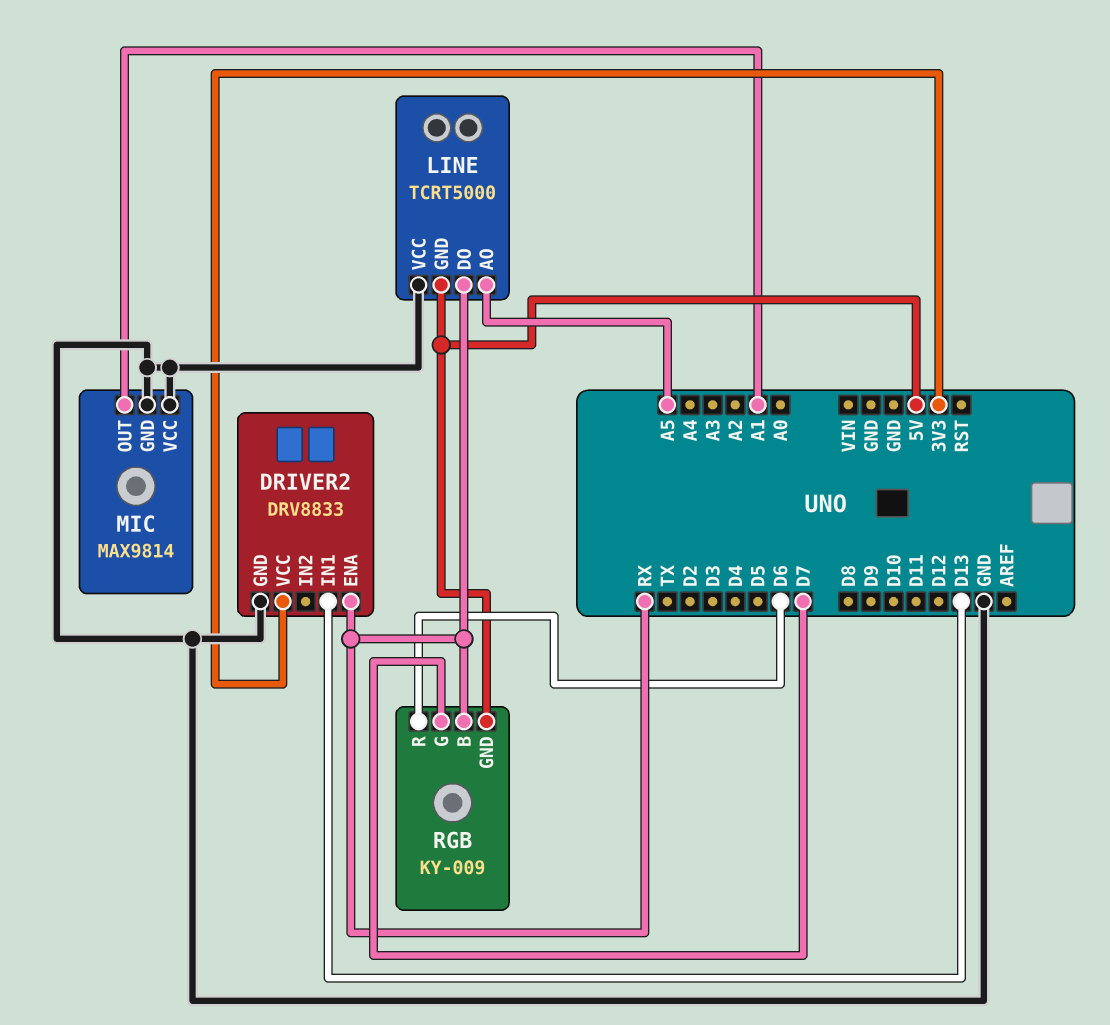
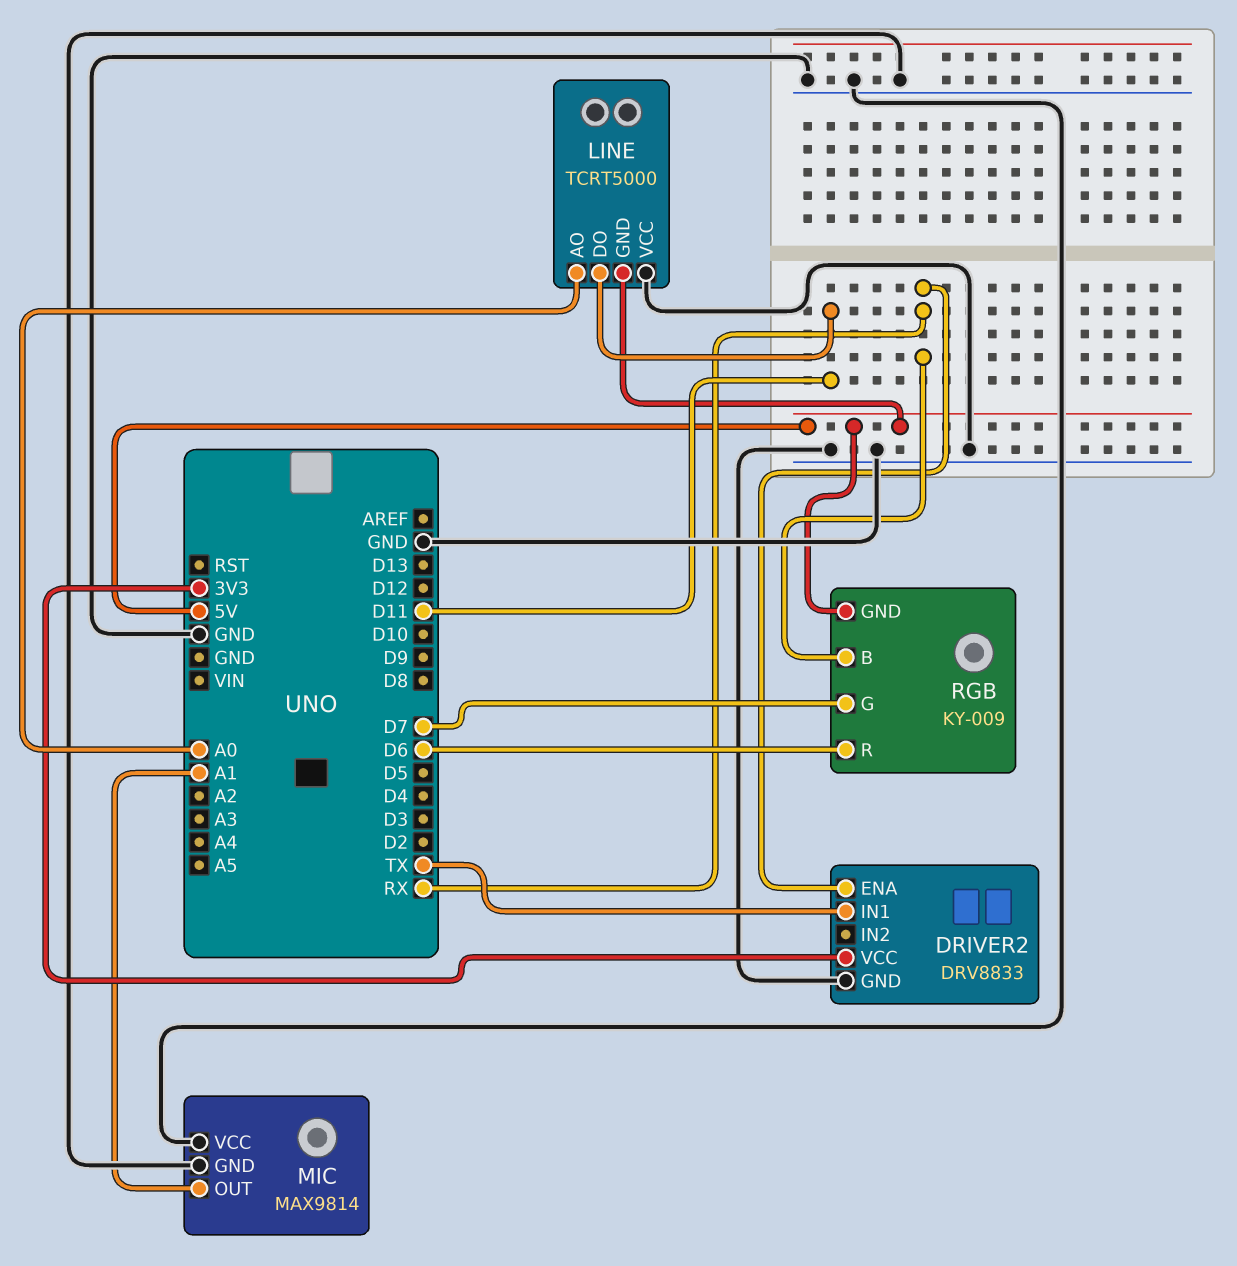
DRIVER2 pin IN1: D13 -> TX
LINE pin AO: A5 -> A0
LINE pin DO: RX -> D11

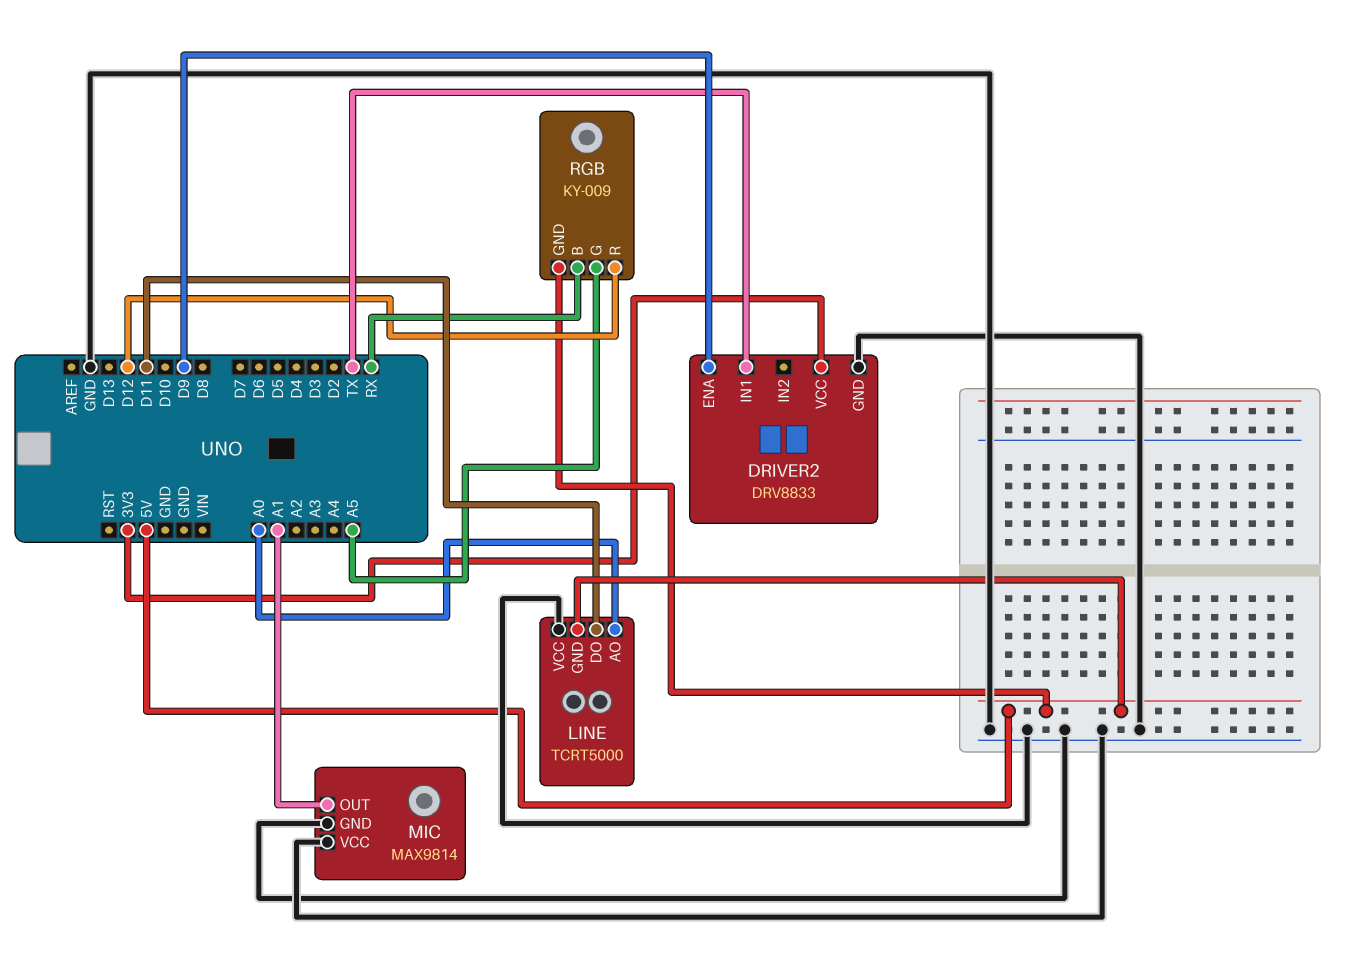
DRIVER2 pin ENA: RX -> D9
RGB pin G: D7 -> A5
RGB pin R: D6 -> D12

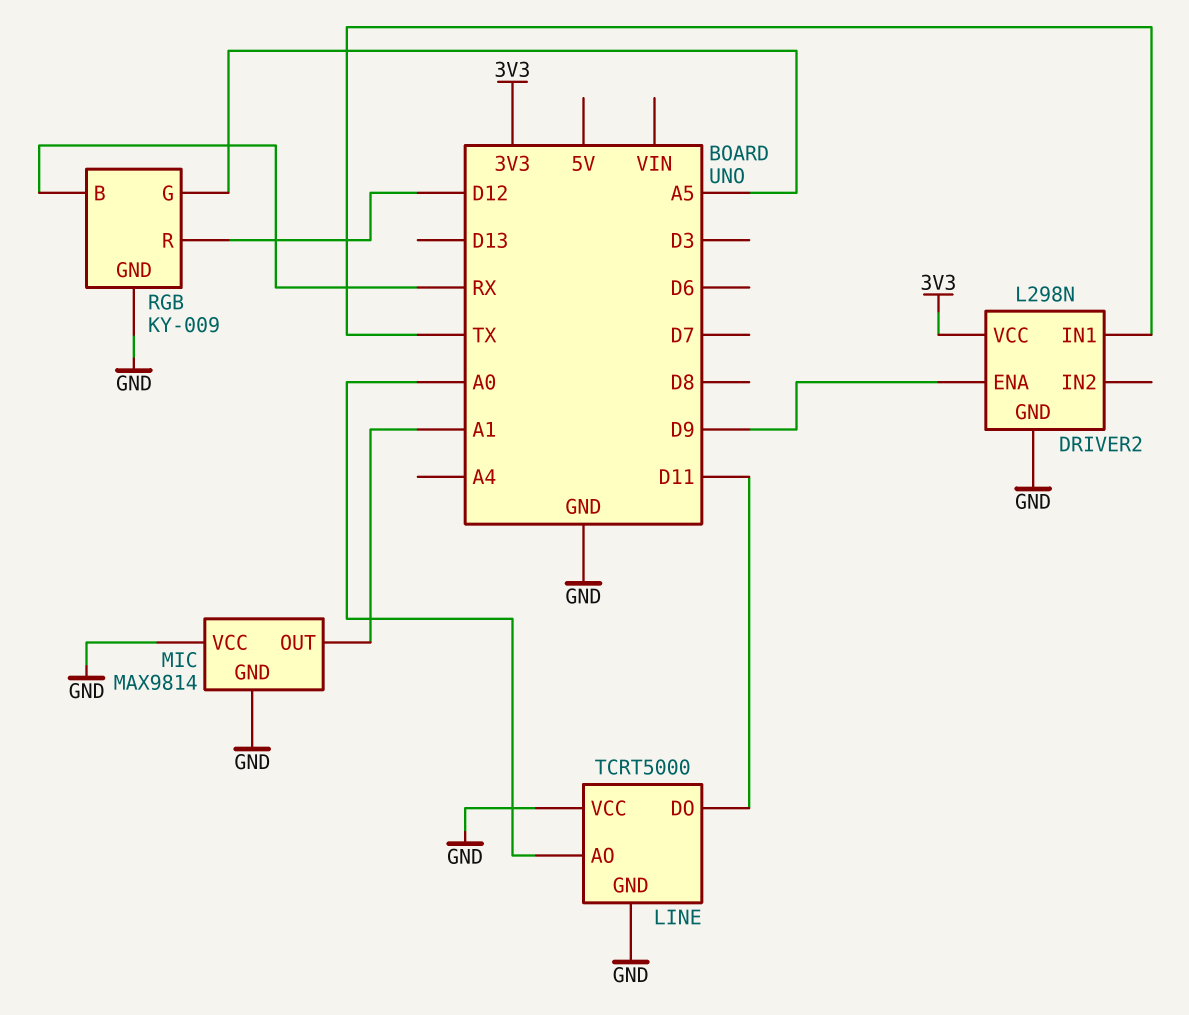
DRIVER2: DRV8833 -> L298N
LINE pin GND: 5V -> GND
RGB pin GND: 5V -> GND

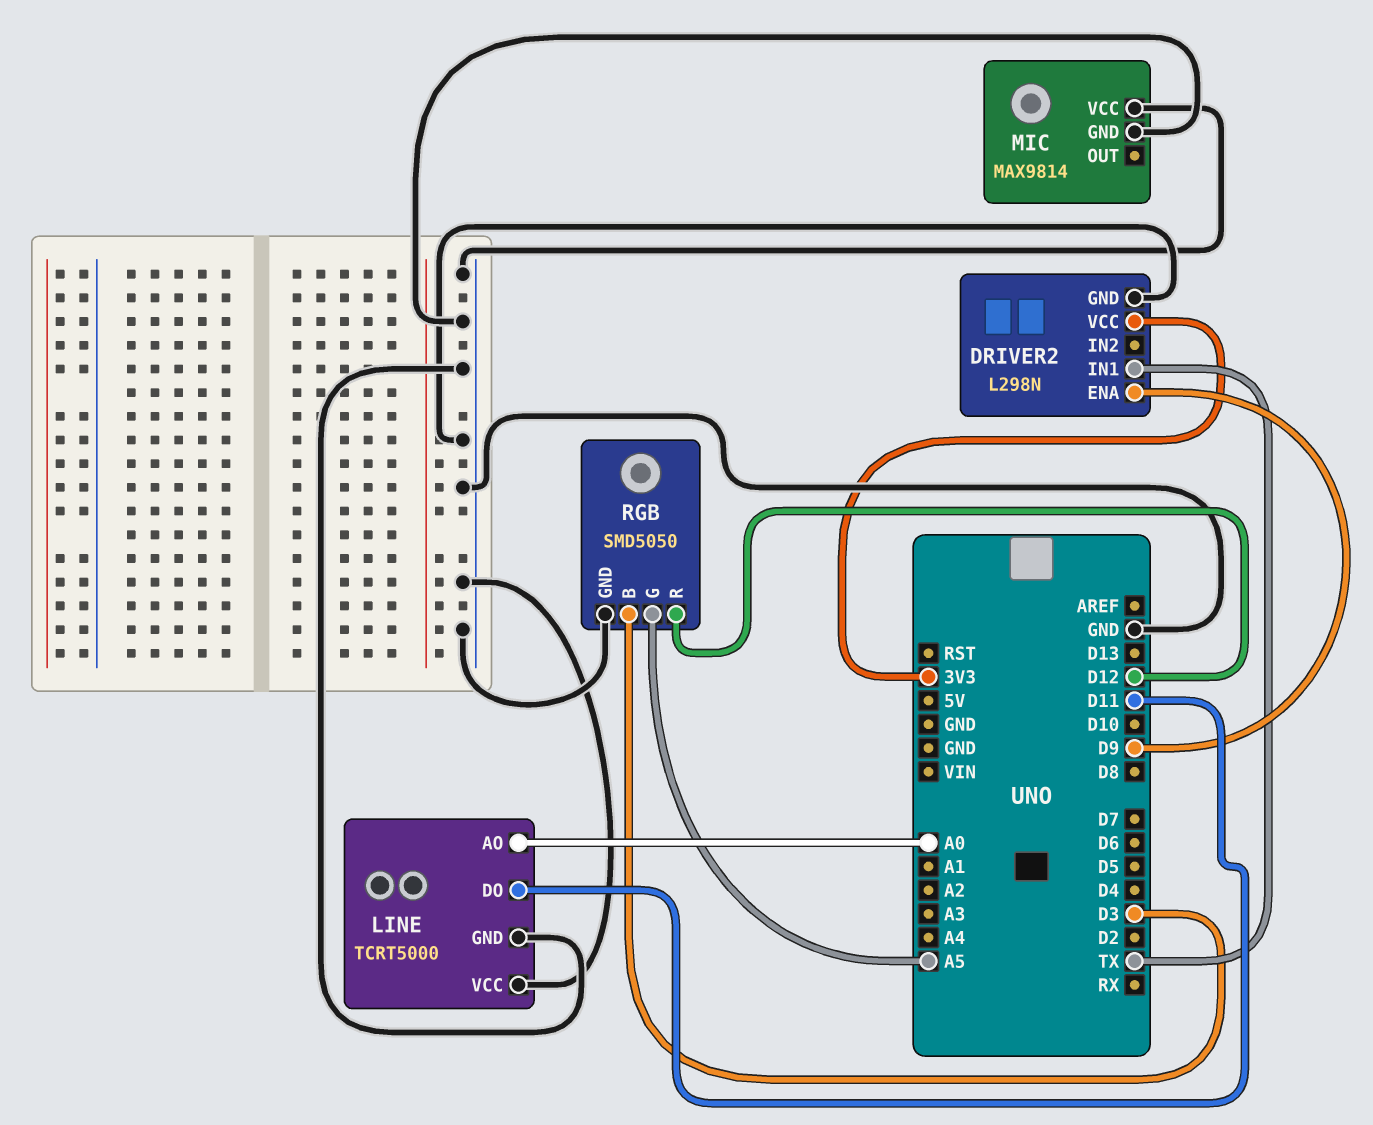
MIC pin OUT: A1 -> none
RGB: KY-009 -> SMD5050
RGB pin B: RX -> D3

